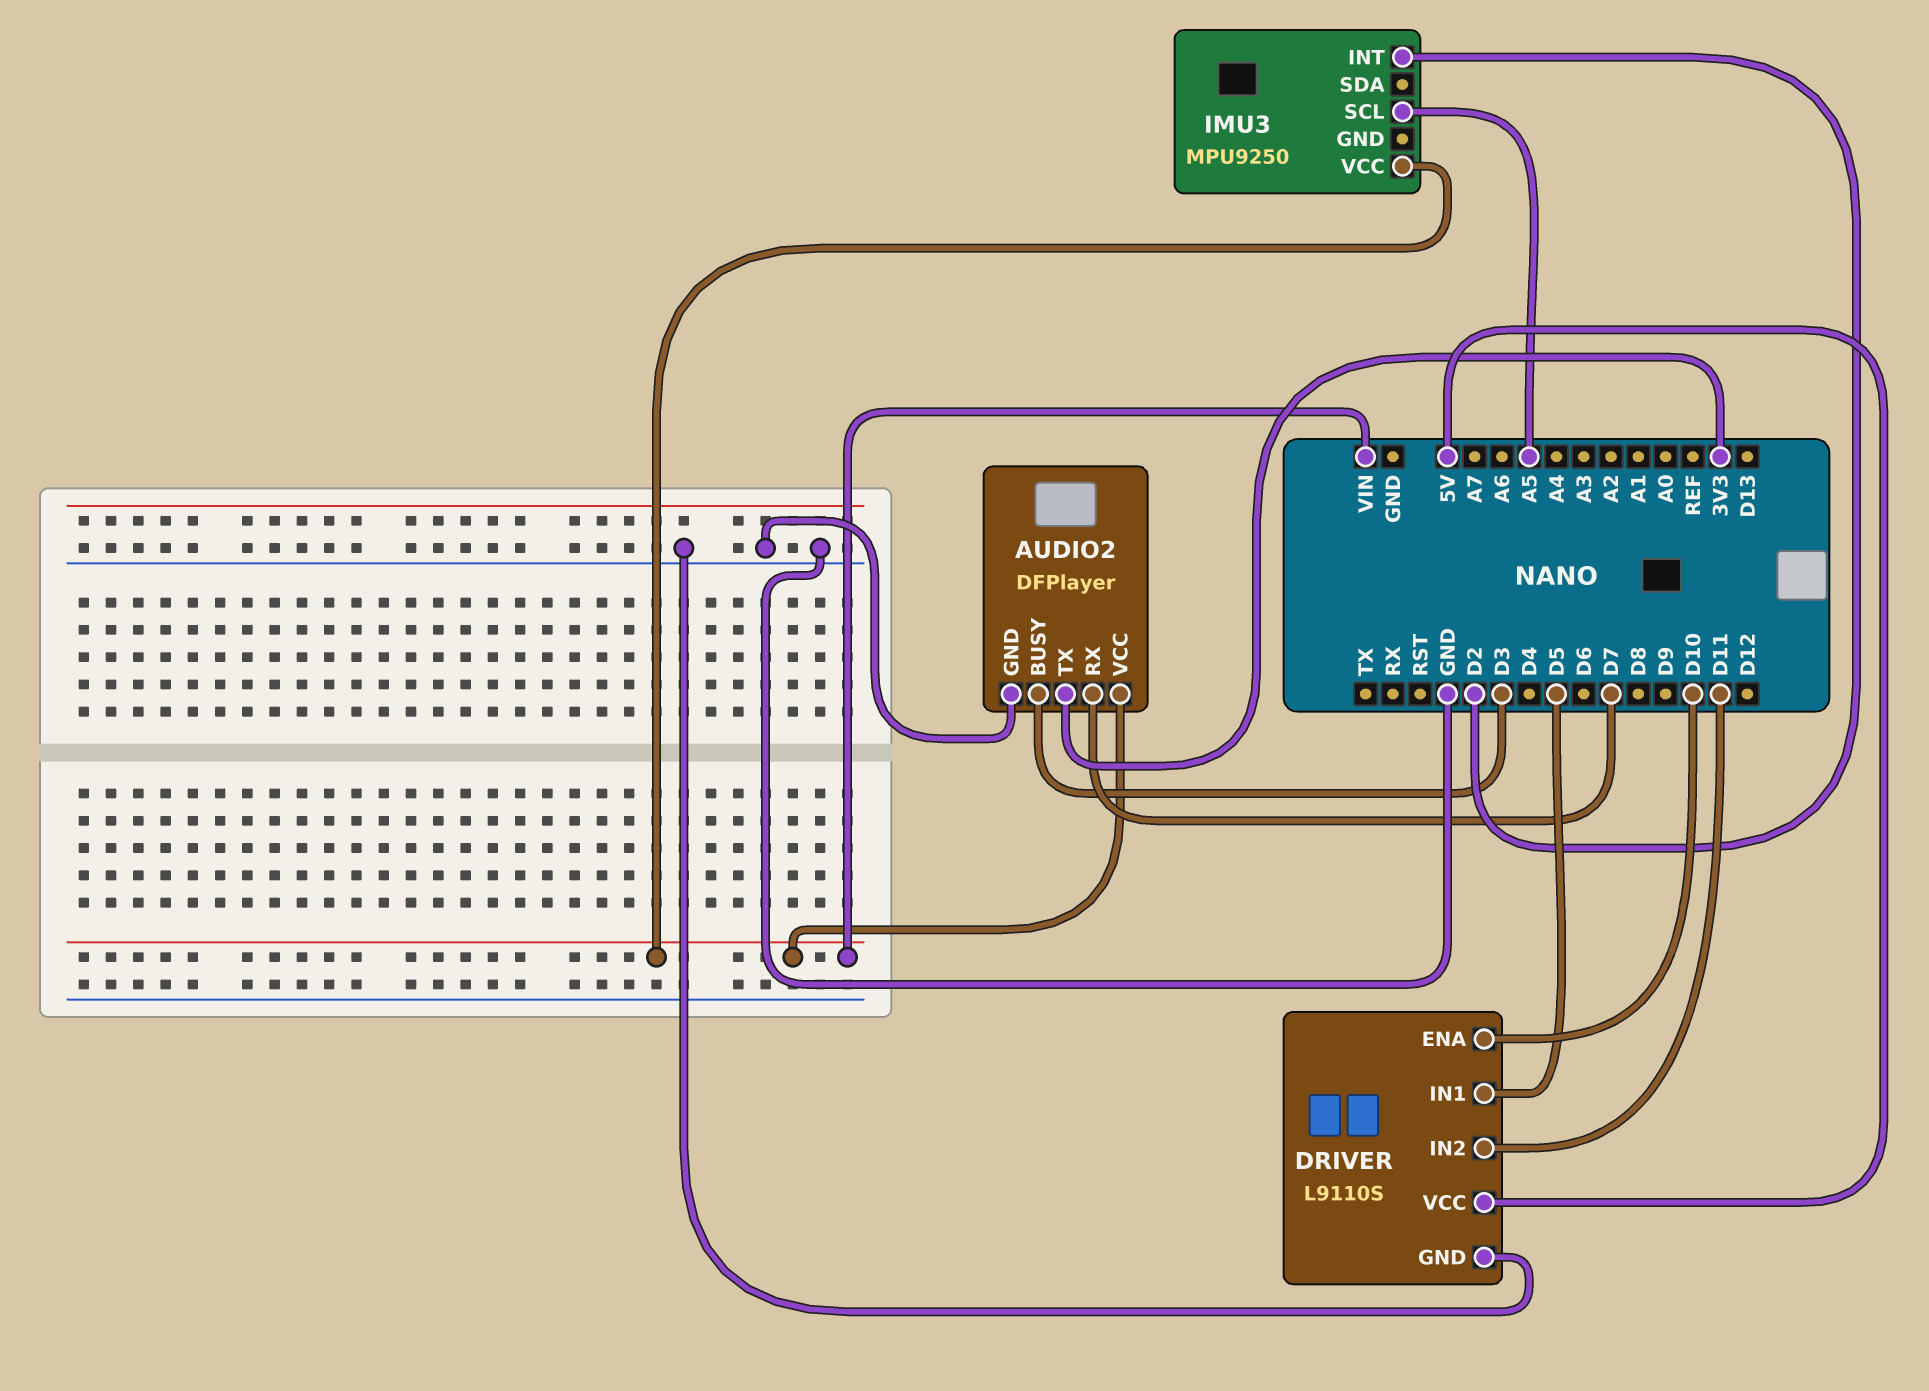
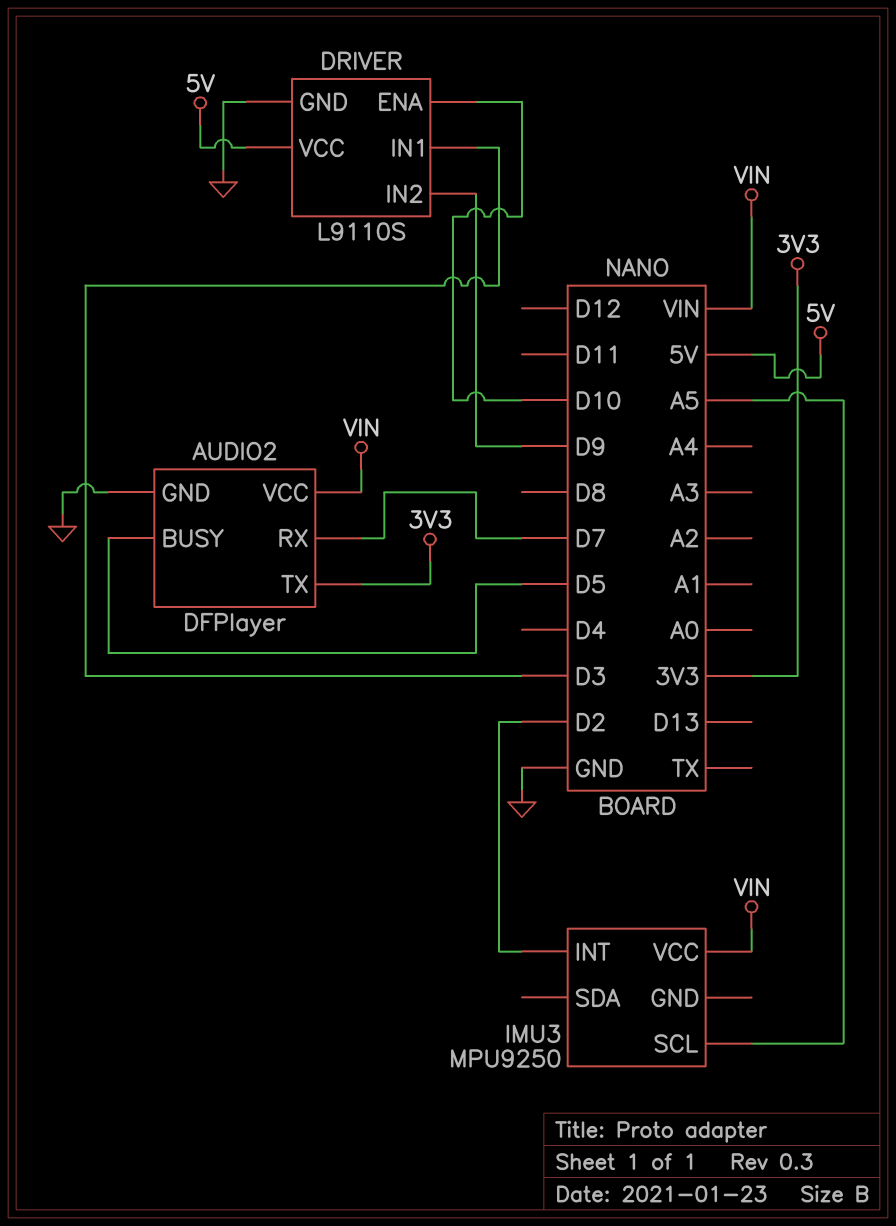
AUDIO2 pin BUSY: D3 -> D5
DRIVER pin IN1: D5 -> D3
DRIVER pin IN2: D11 -> D9

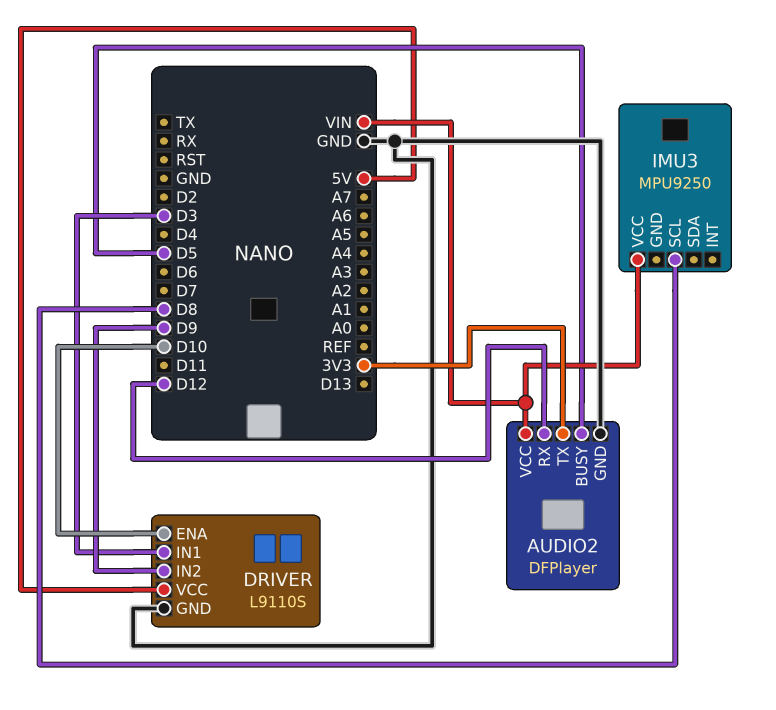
AUDIO2 pin RX: D7 -> D12
IMU3 pin INT: D2 -> none
IMU3 pin SCL: A5 -> D8

